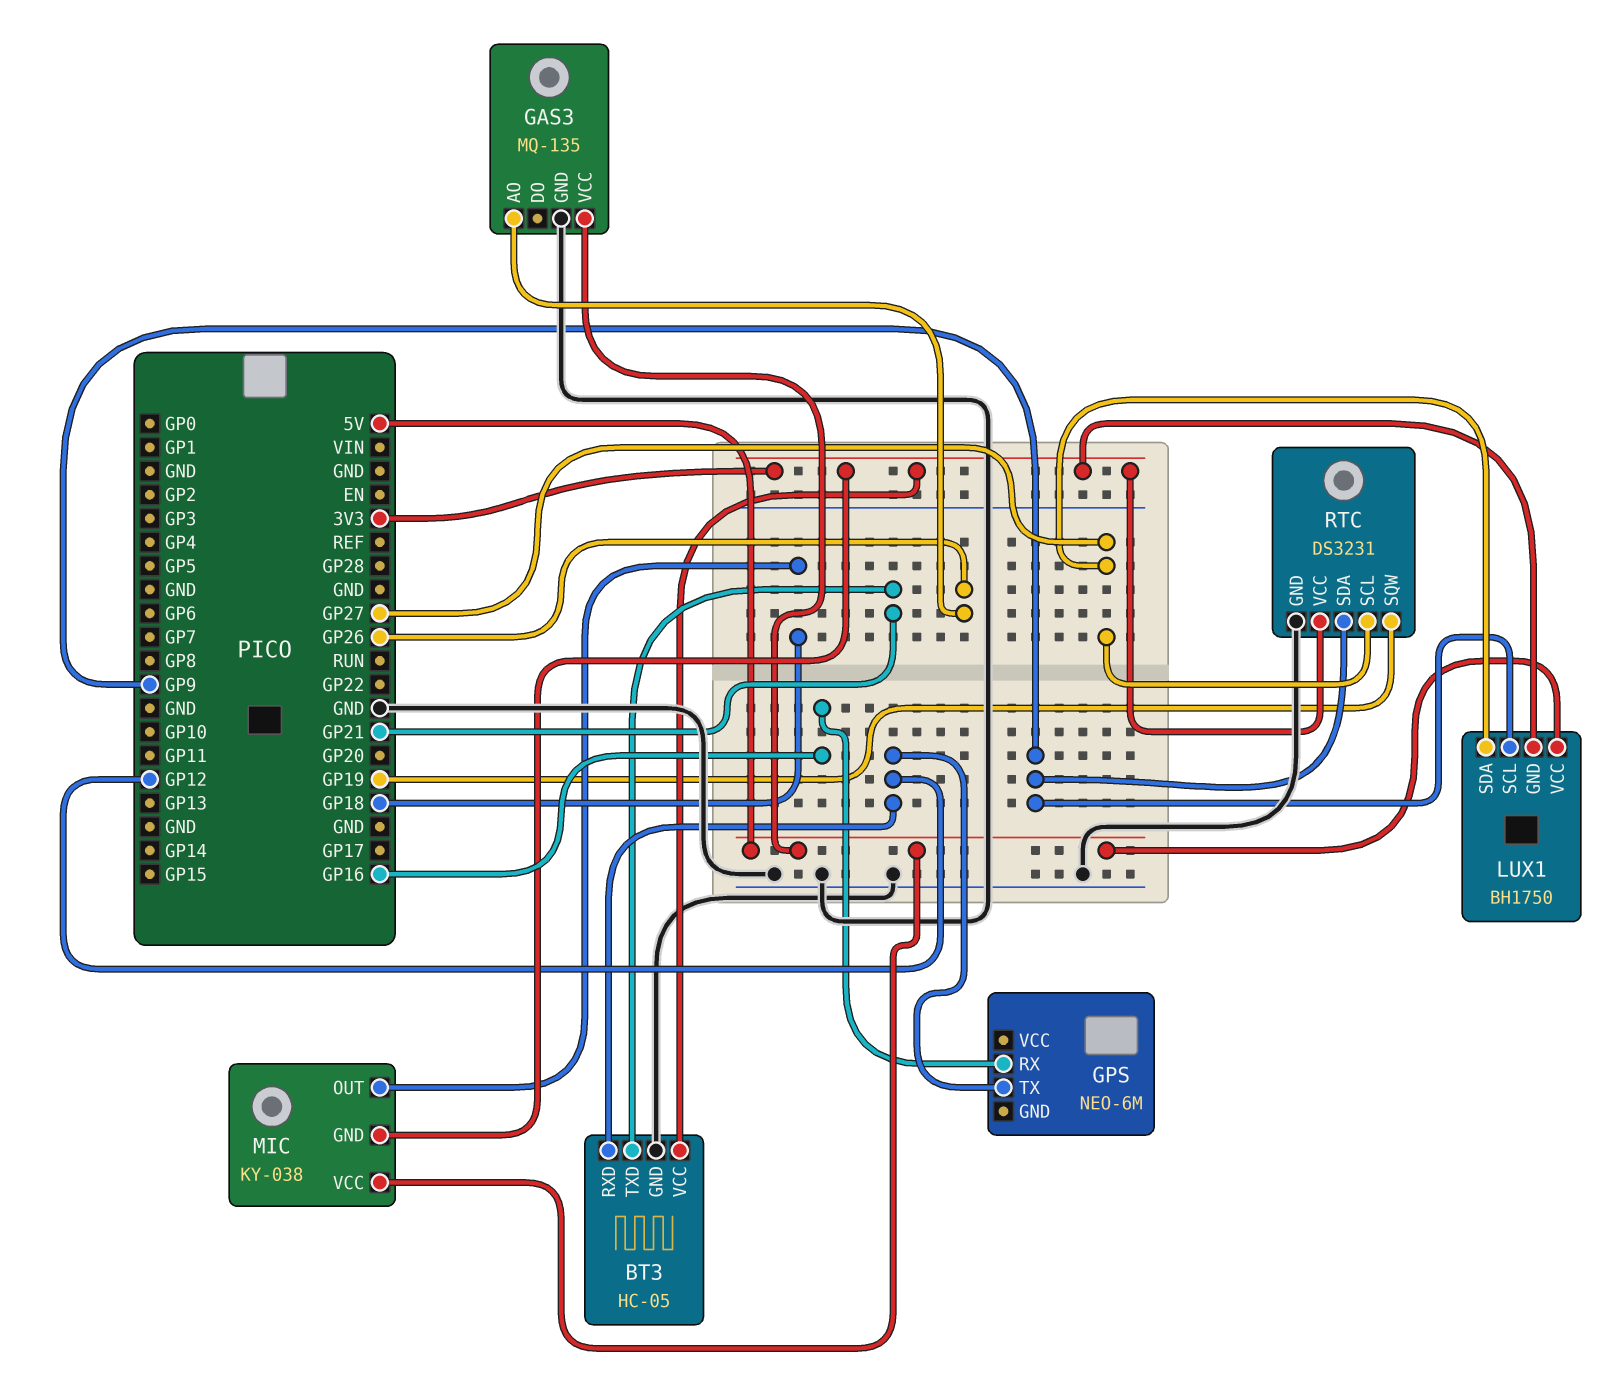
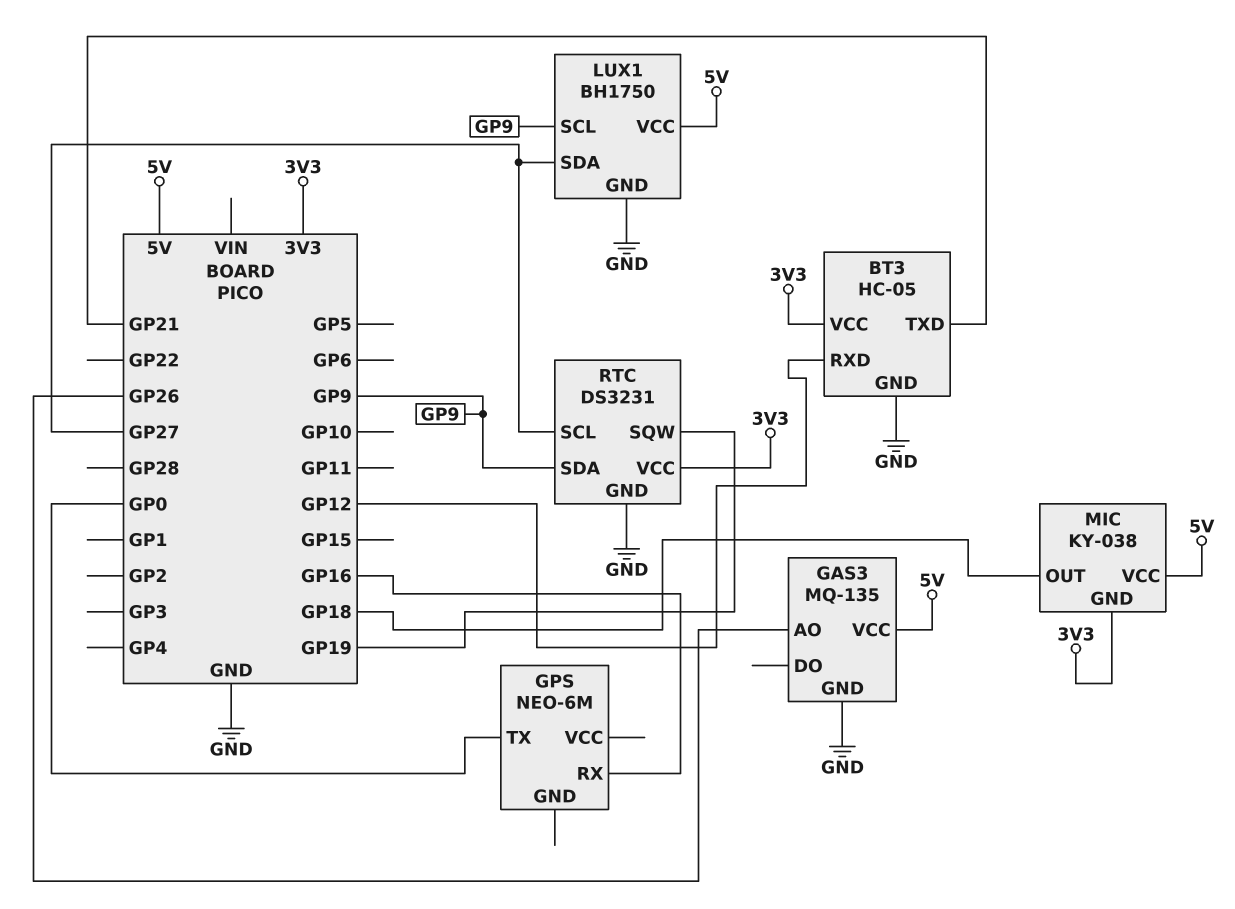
GPS pin TX: GP12 -> GP0
LUX1 pin GND: 3V3 -> GND

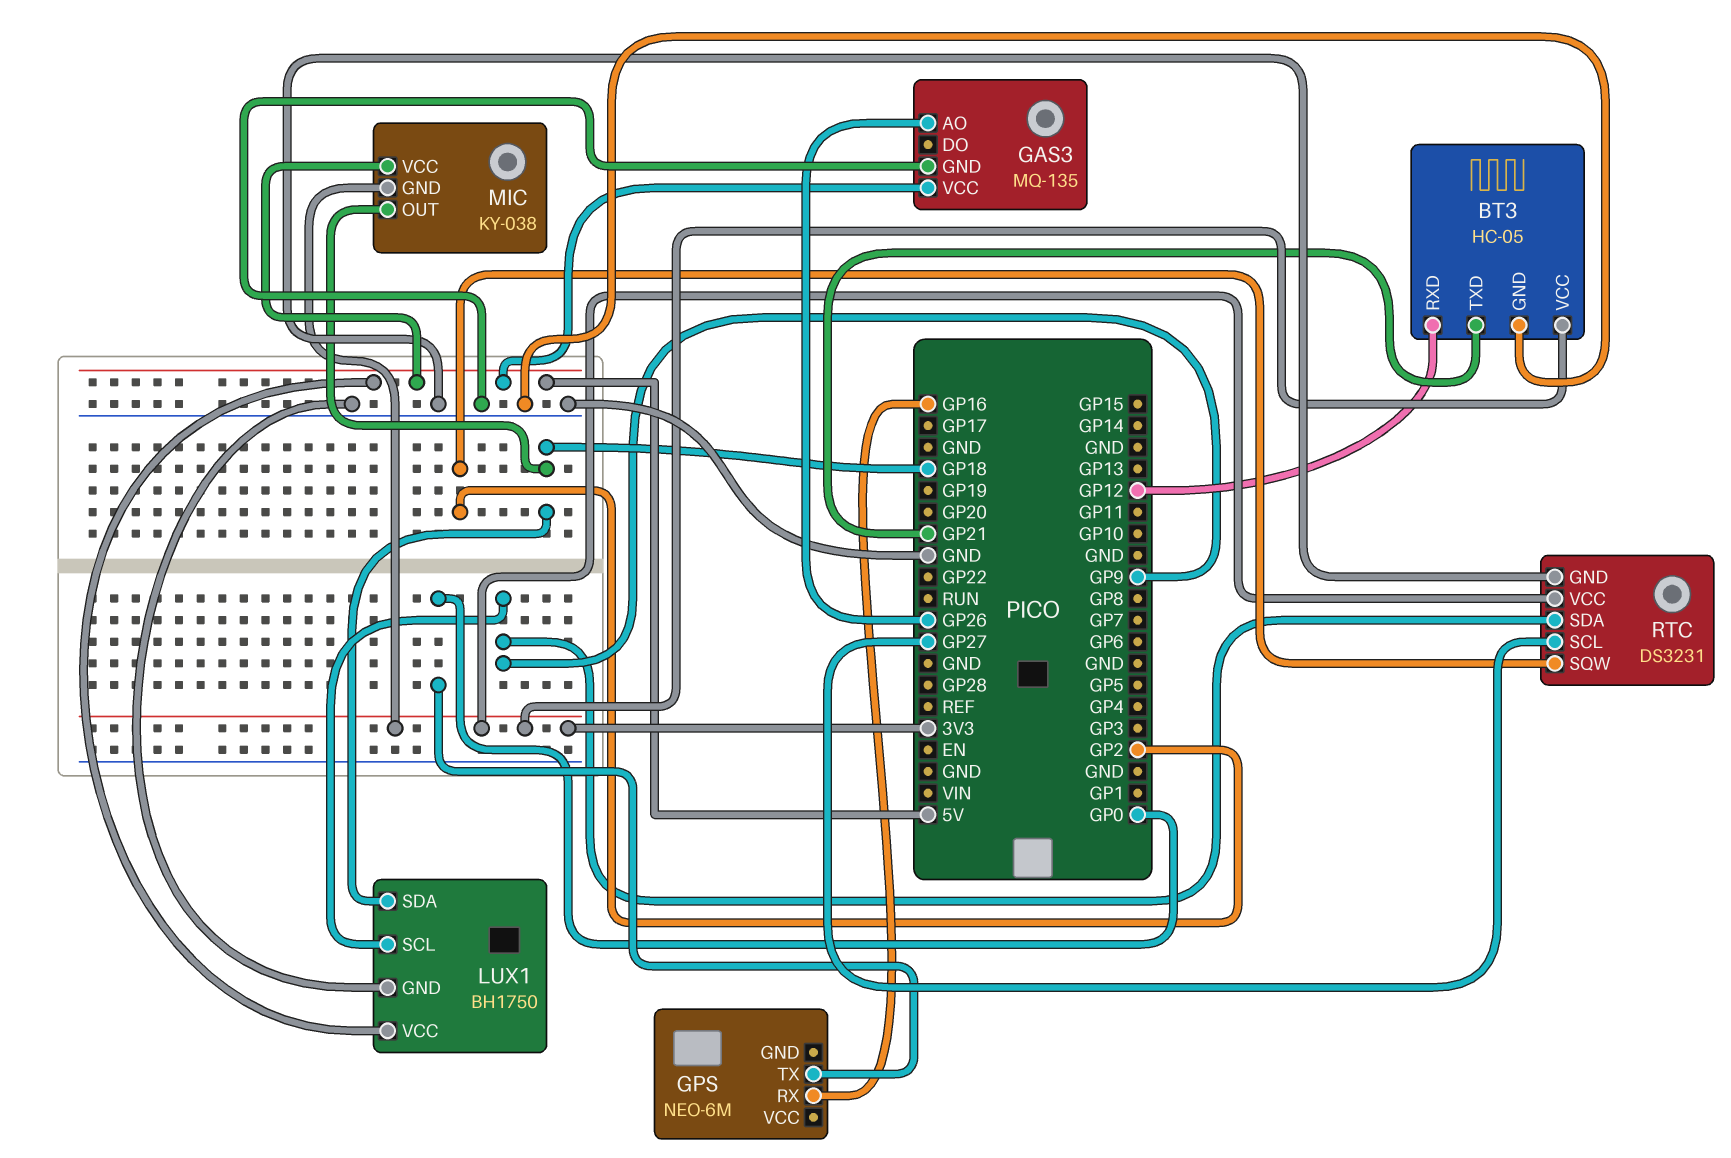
LUX1 pin SDA: GP27 -> GP18
RTC pin SQW: GP19 -> GP2

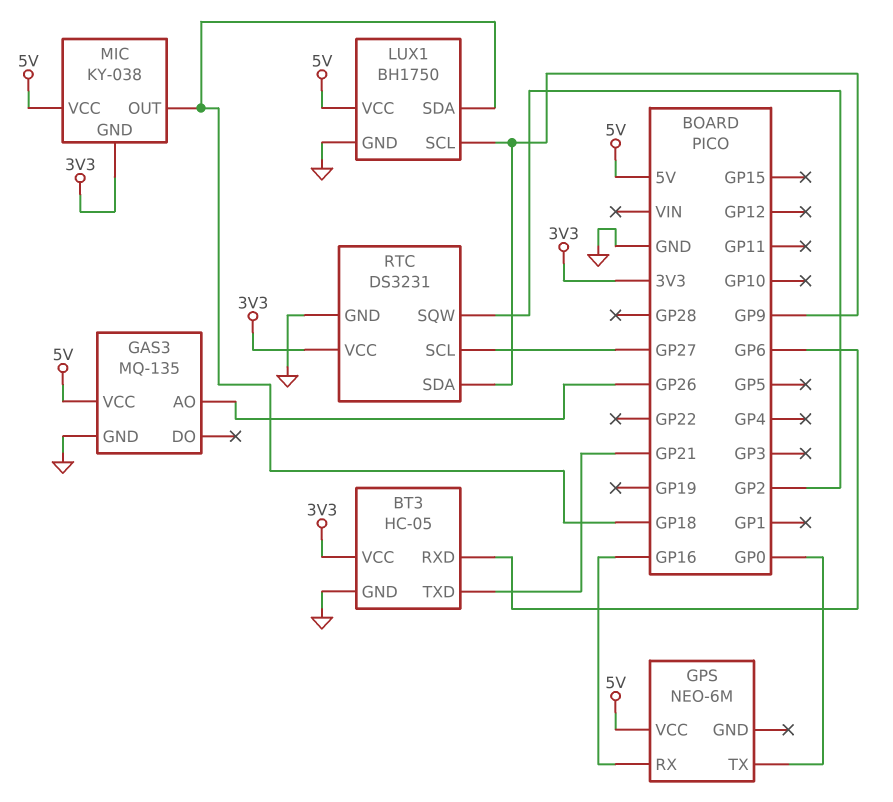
BT3 pin RXD: GP12 -> GP6
GPS pin VCC: none -> 5V

